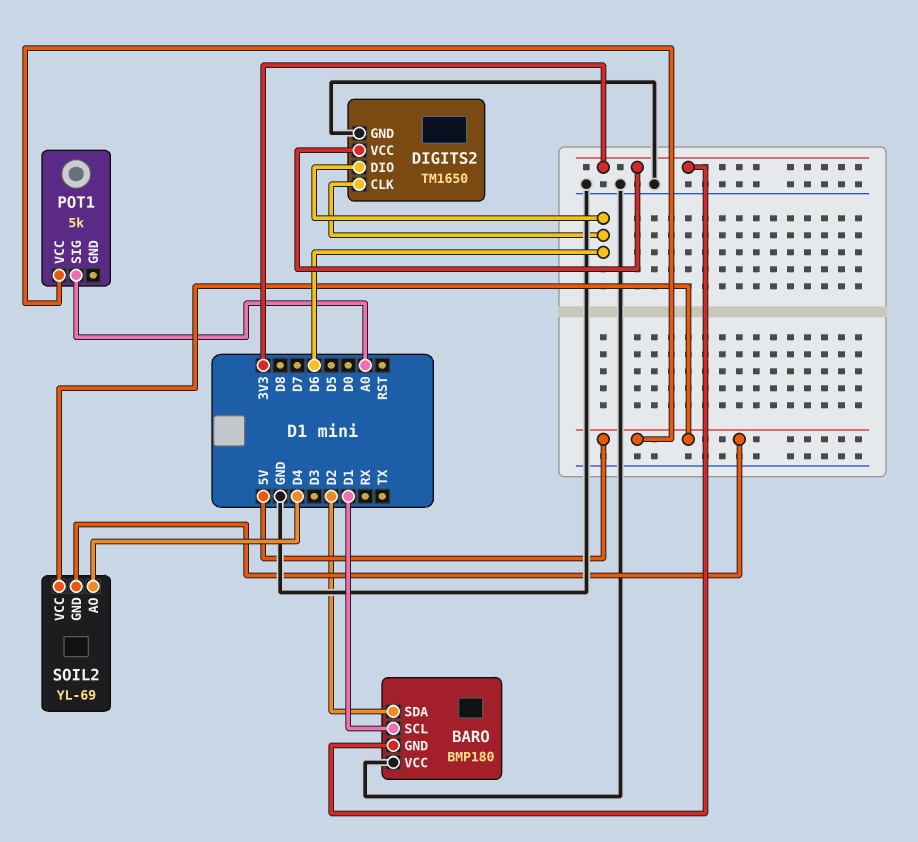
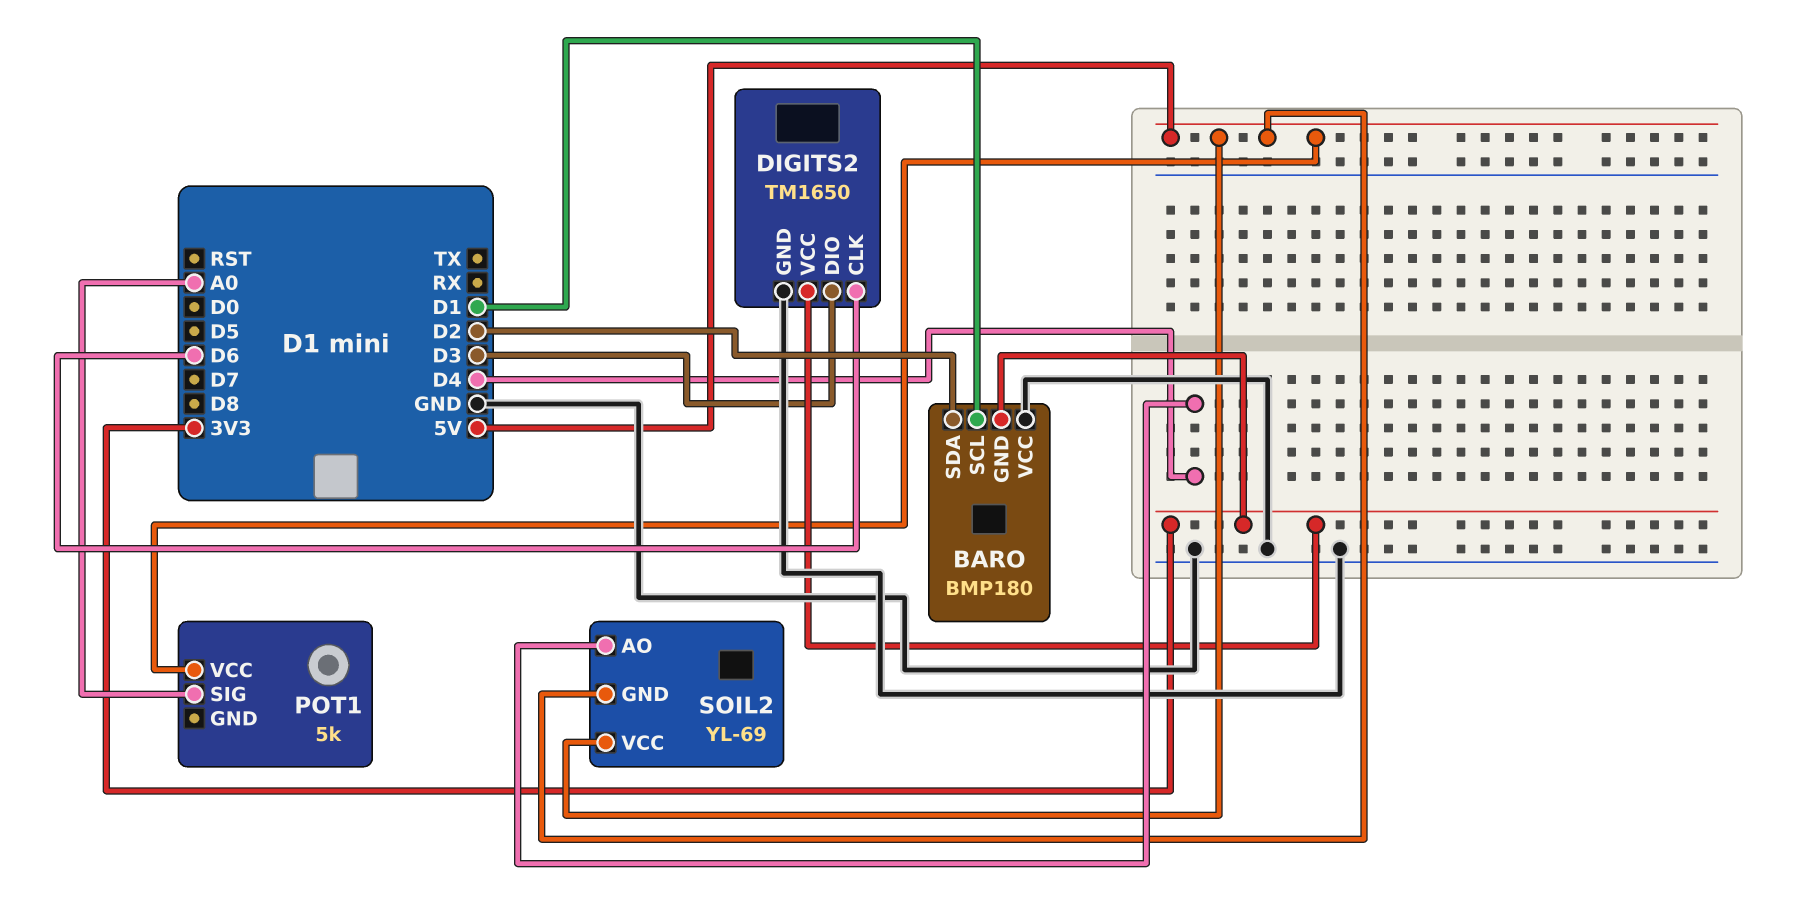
DIGITS2 pin DIO: D6 -> D3

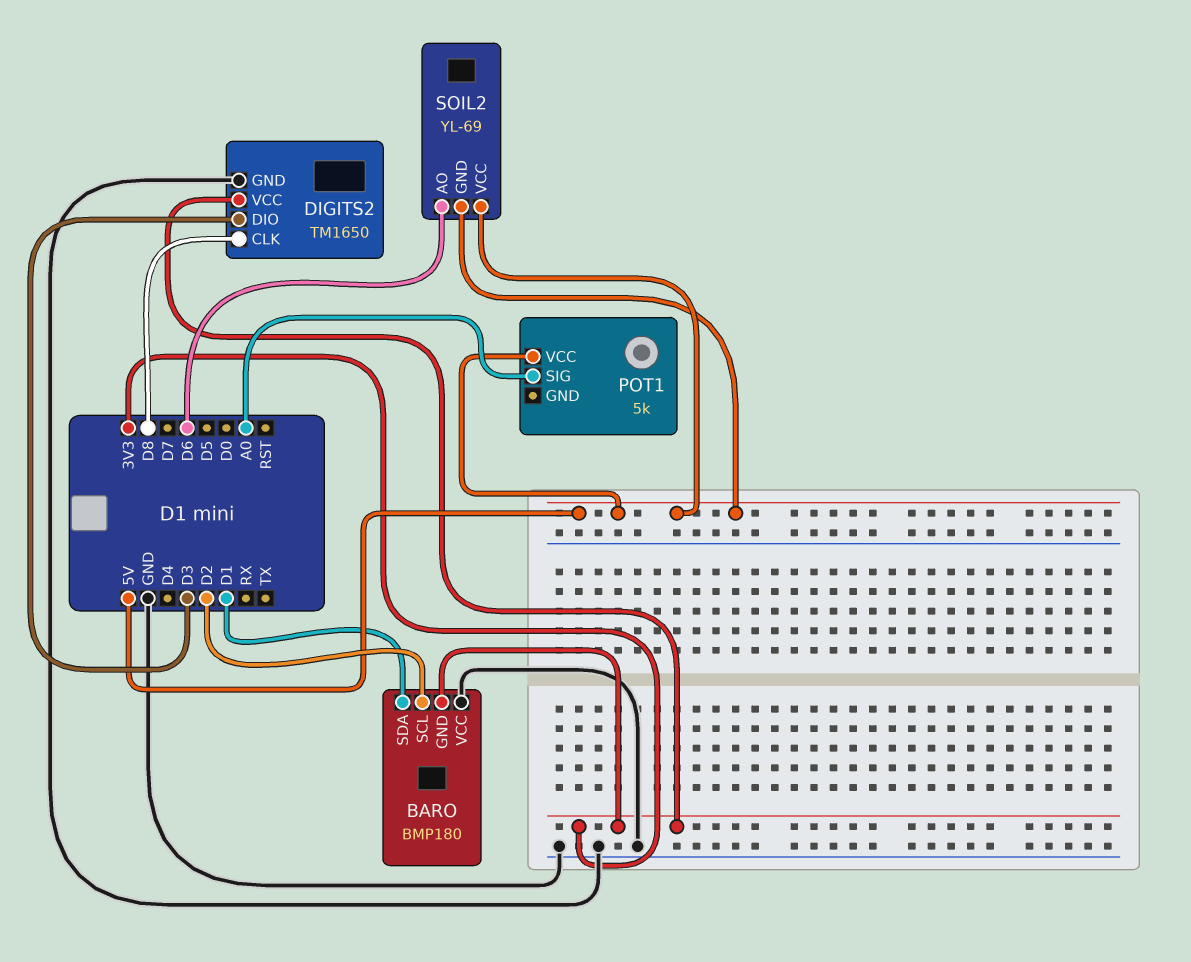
BARO pin SCL: D1 -> D2
BARO pin SDA: D2 -> D1
DIGITS2 pin CLK: D6 -> D8
SOIL2 pin AO: D4 -> D6

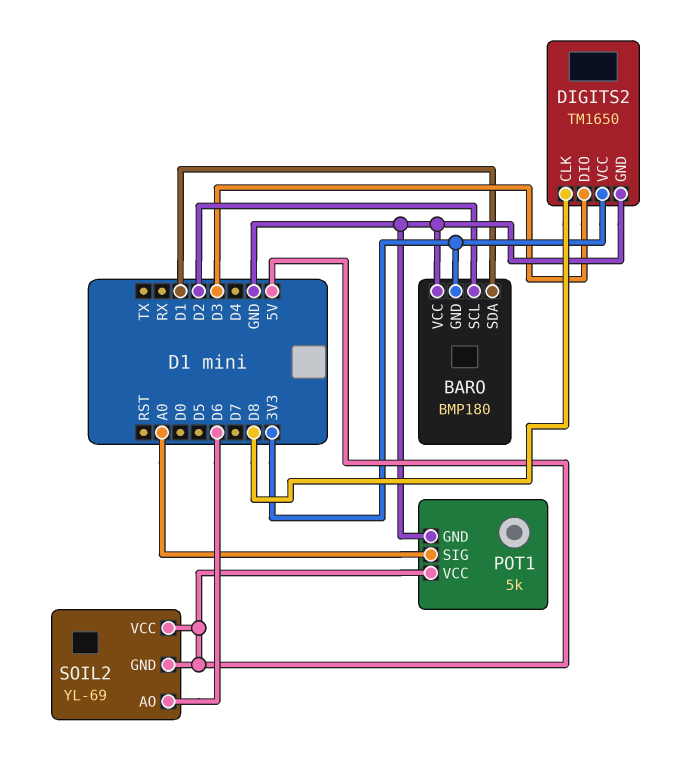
POT1 pin GND: none -> GND

